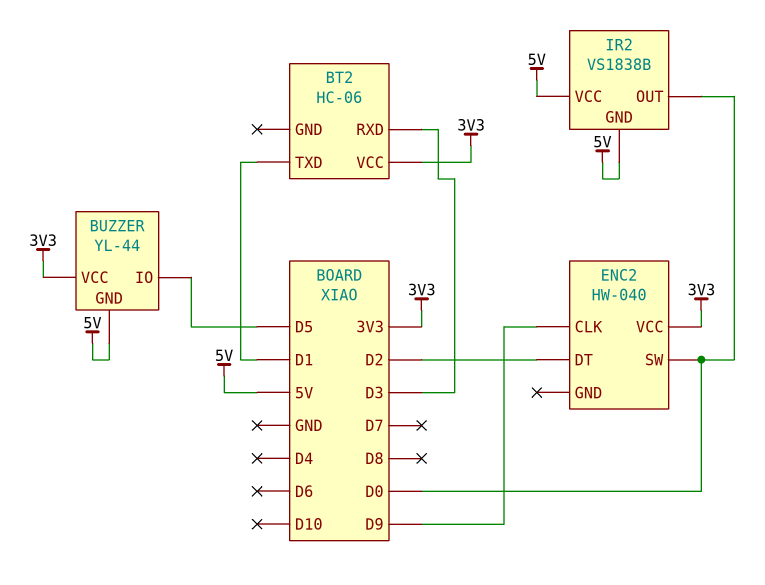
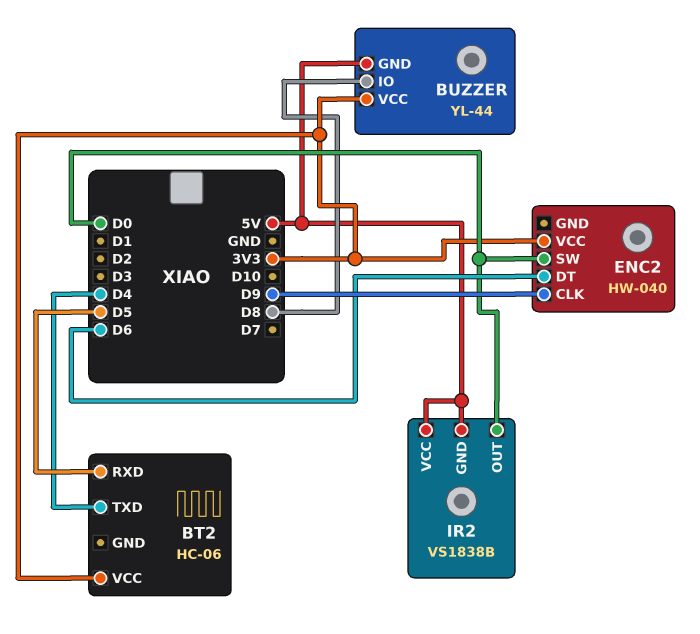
BT2 pin RXD: D3 -> D5
BT2 pin TXD: D1 -> D4
BUZZER pin IO: D5 -> D8
ENC2 pin DT: D2 -> D6

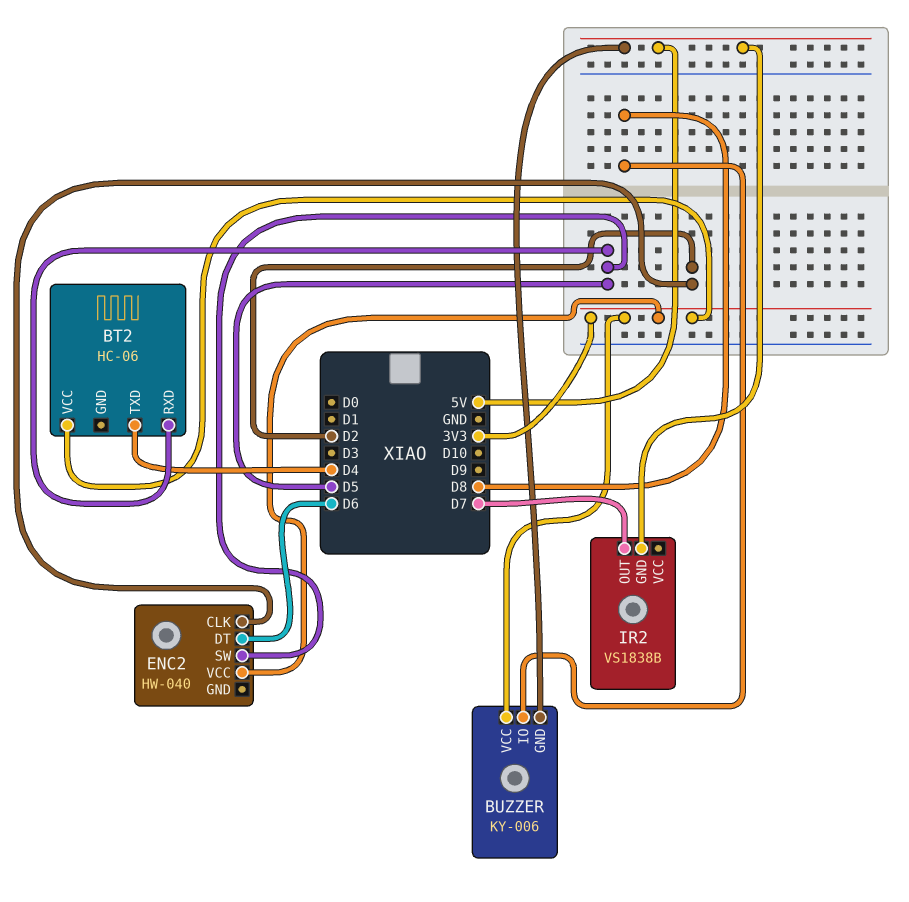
BUZZER: YL-44 -> KY-006
ENC2 pin CLK: D9 -> D2
ENC2 pin SW: D0 -> D5
IR2 pin OUT: D0 -> D7
IR2 pin VCC: 5V -> none

